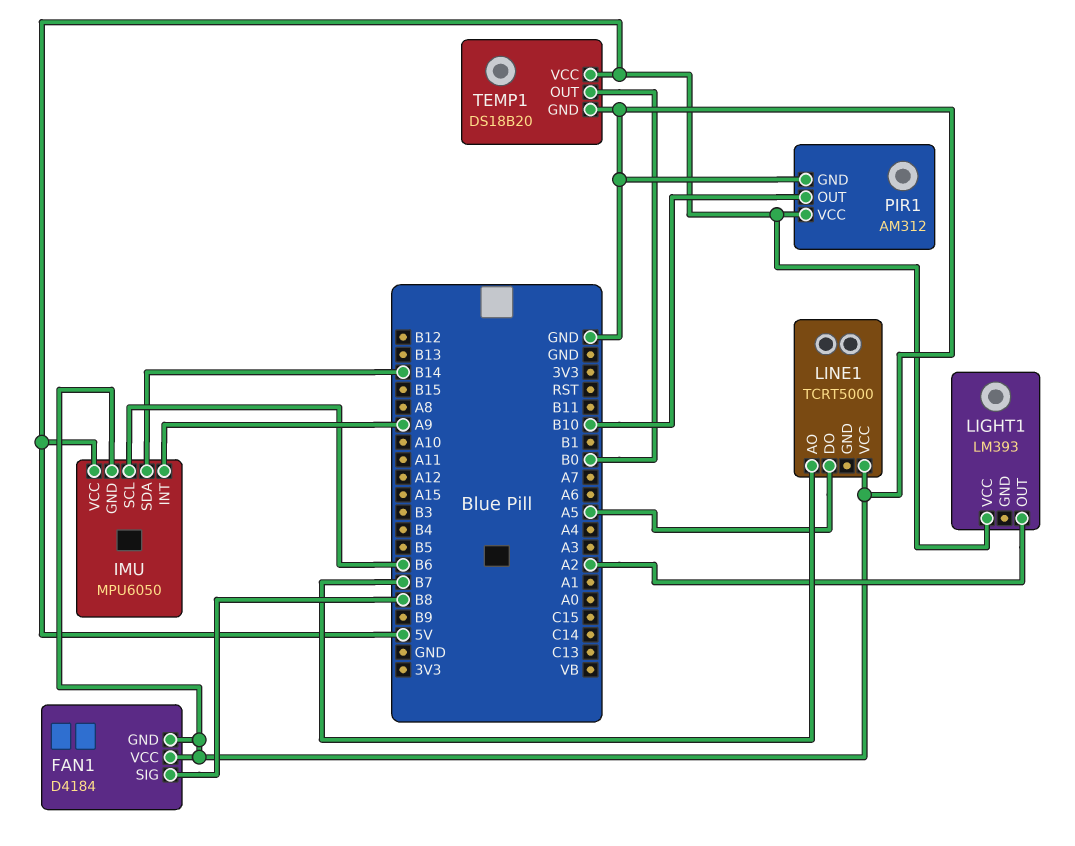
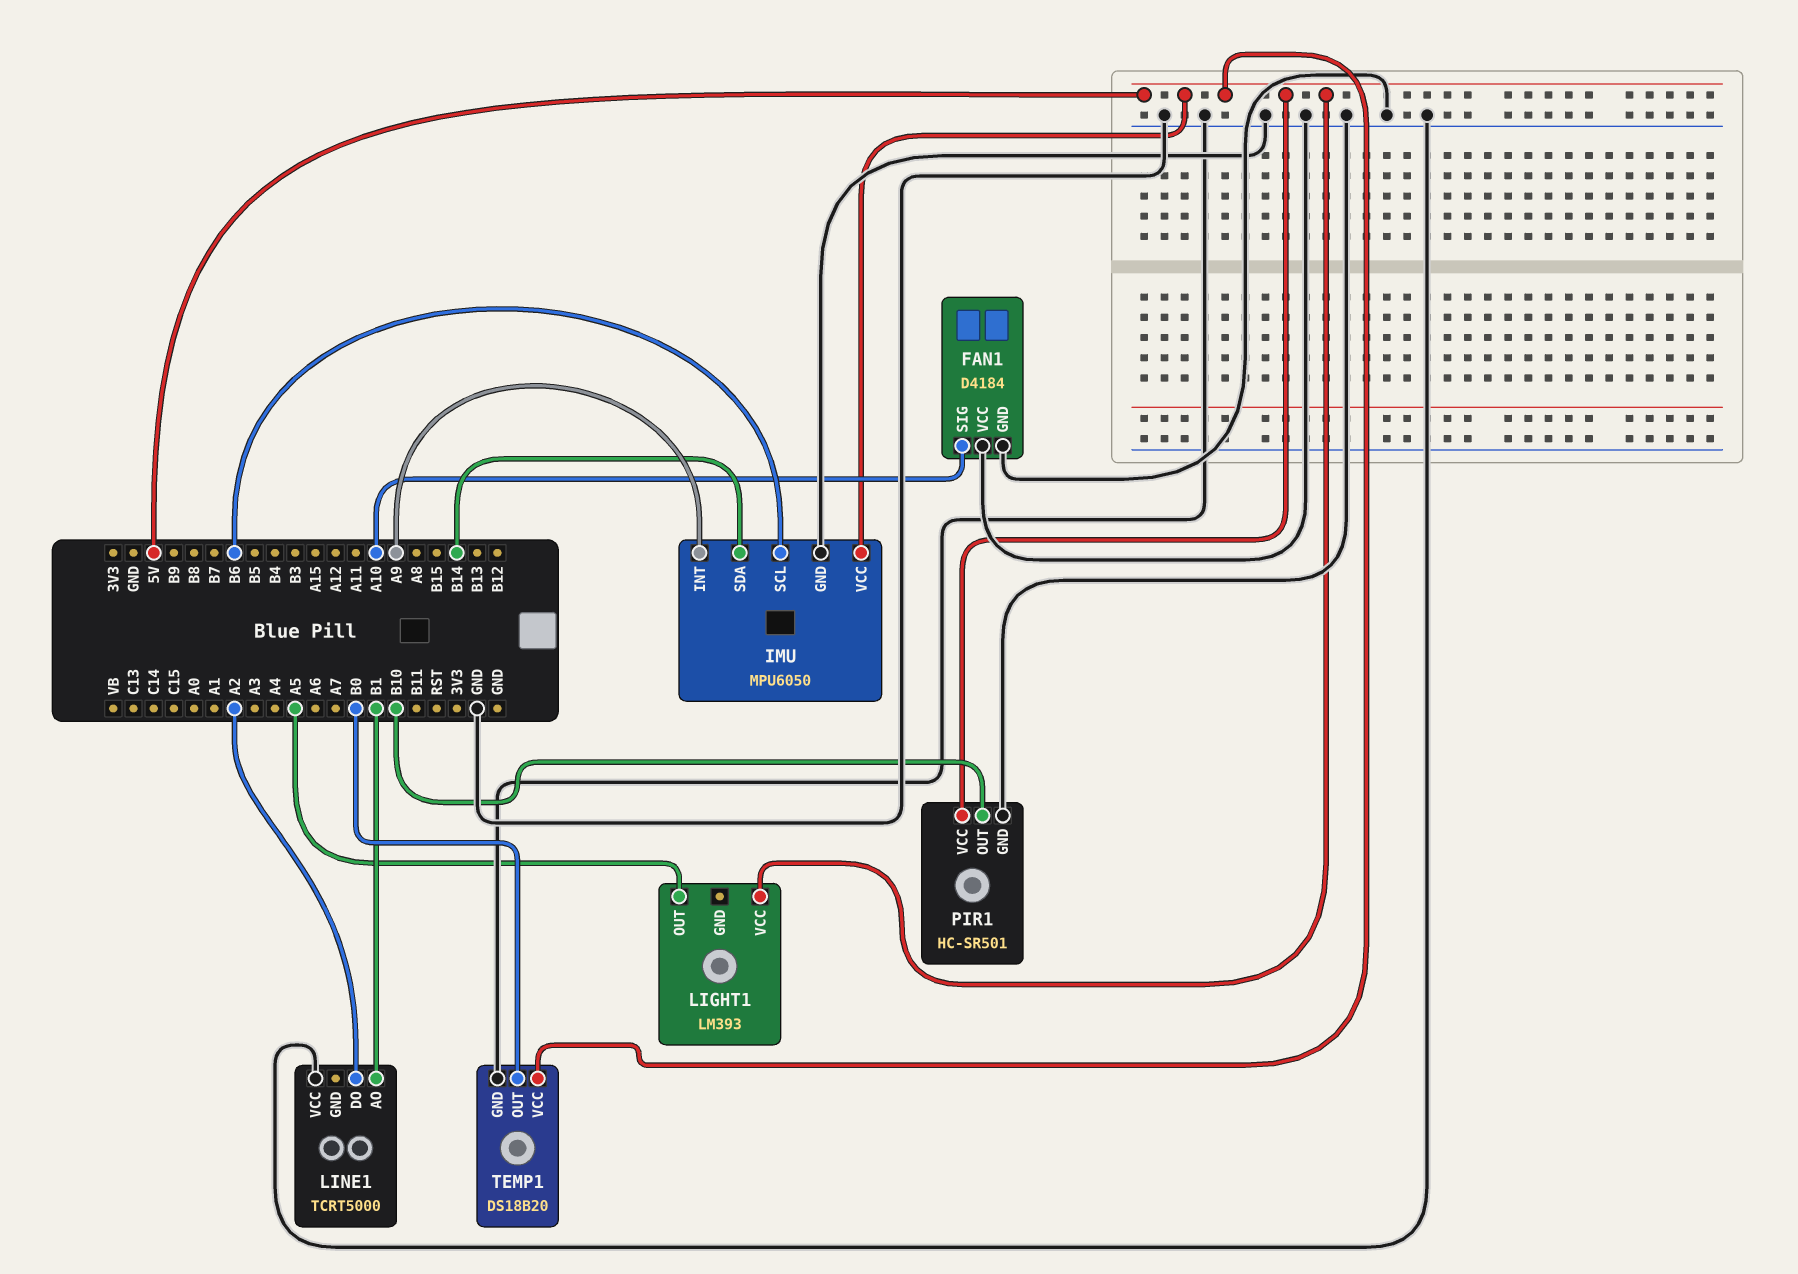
FAN1 pin SIG: B8 -> A10
LIGHT1 pin OUT: A2 -> A5
LINE1 pin AO: B7 -> B1
LINE1 pin DO: A5 -> A2
PIR1: AM312 -> HC-SR501

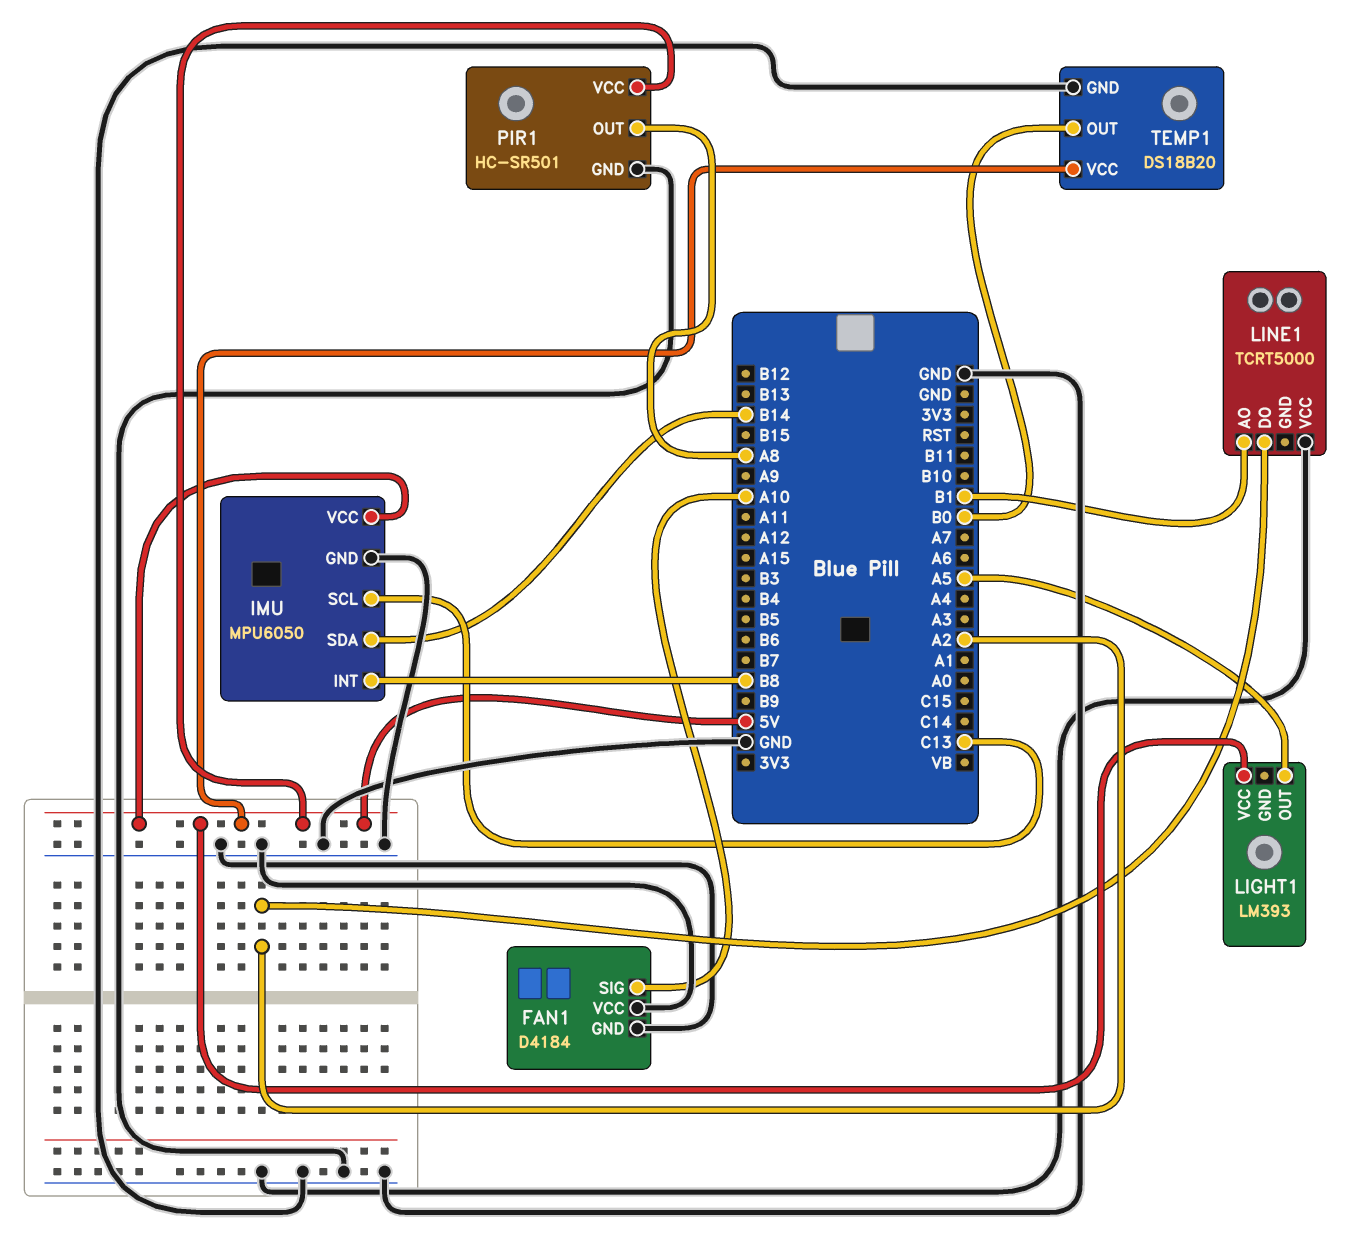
IMU pin INT: A9 -> B8
IMU pin SCL: B6 -> C13
PIR1 pin OUT: B10 -> A8

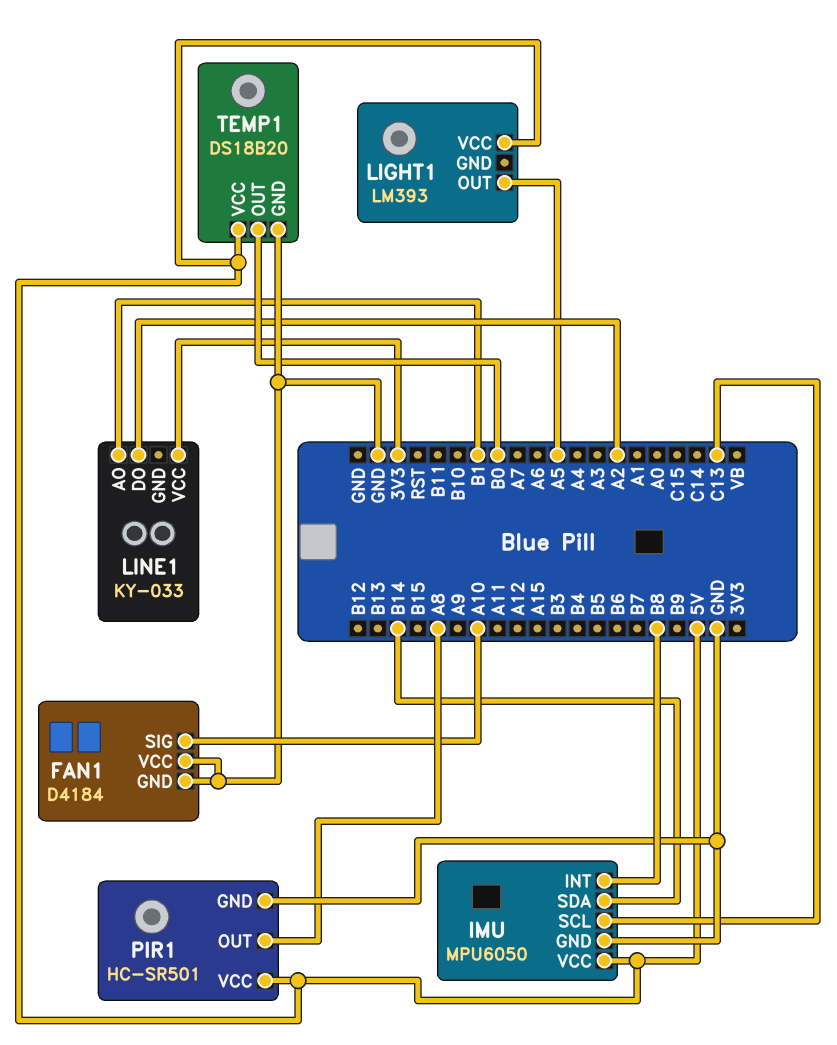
LINE1: TCRT5000 -> KY-033
LINE1 pin VCC: GND -> 3V3

